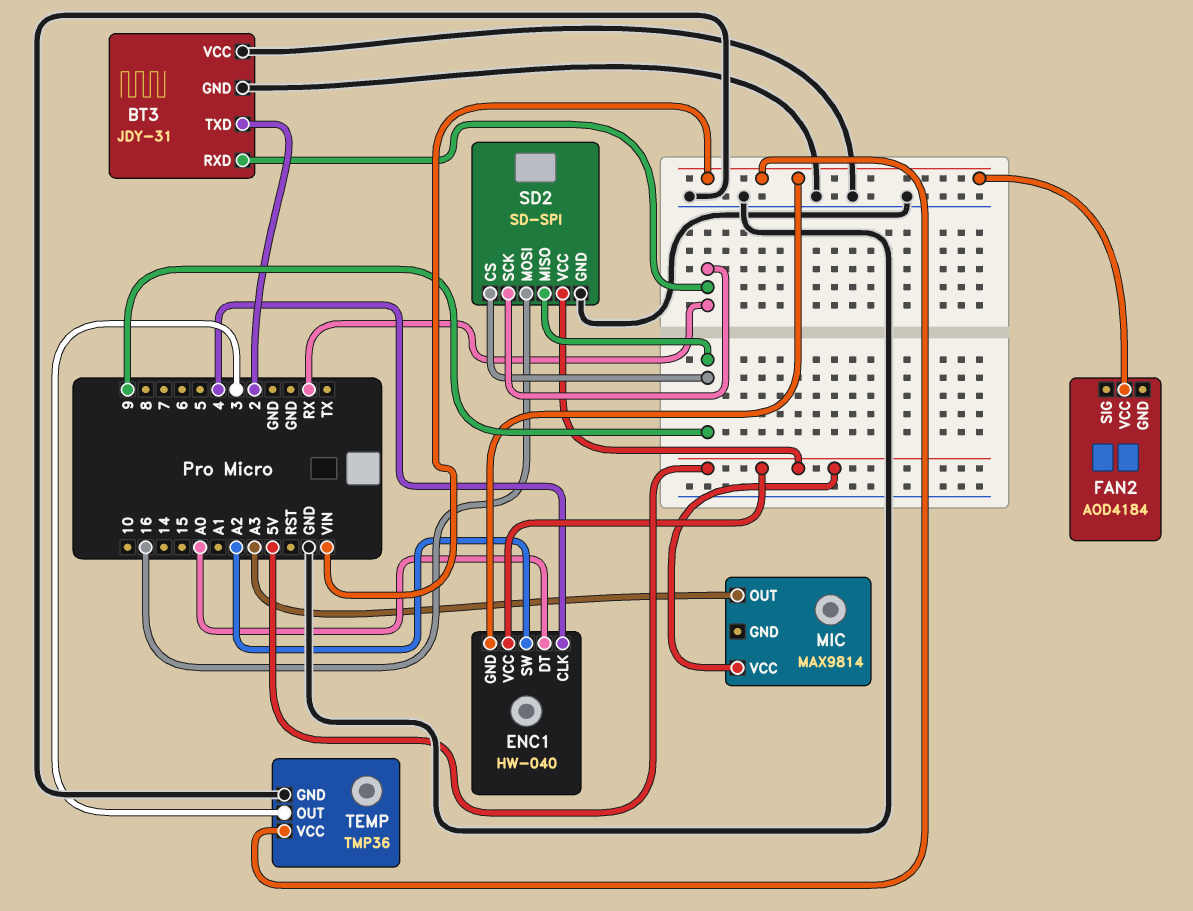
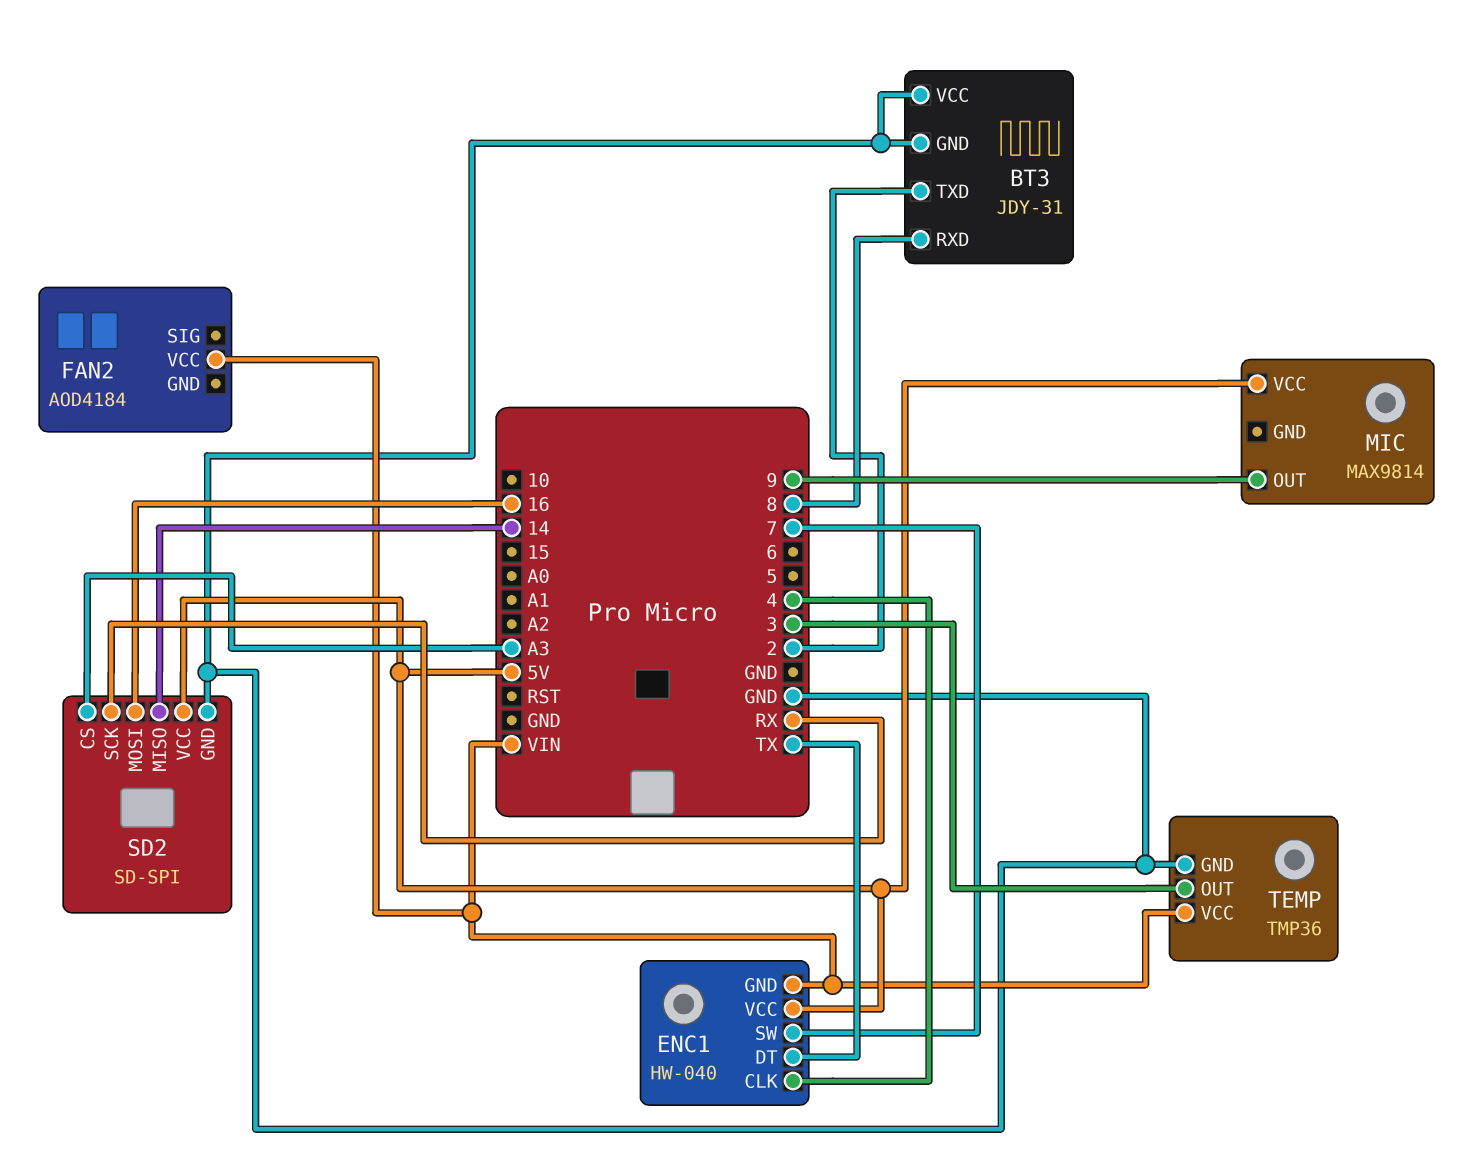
BT3 pin RXD: RX -> 8
ENC1 pin DT: A0 -> TX
ENC1 pin SW: A2 -> 7
MIC pin OUT: A3 -> 9
SD2 pin CS: 9 -> A3
SD2 pin MISO: 9 -> 14

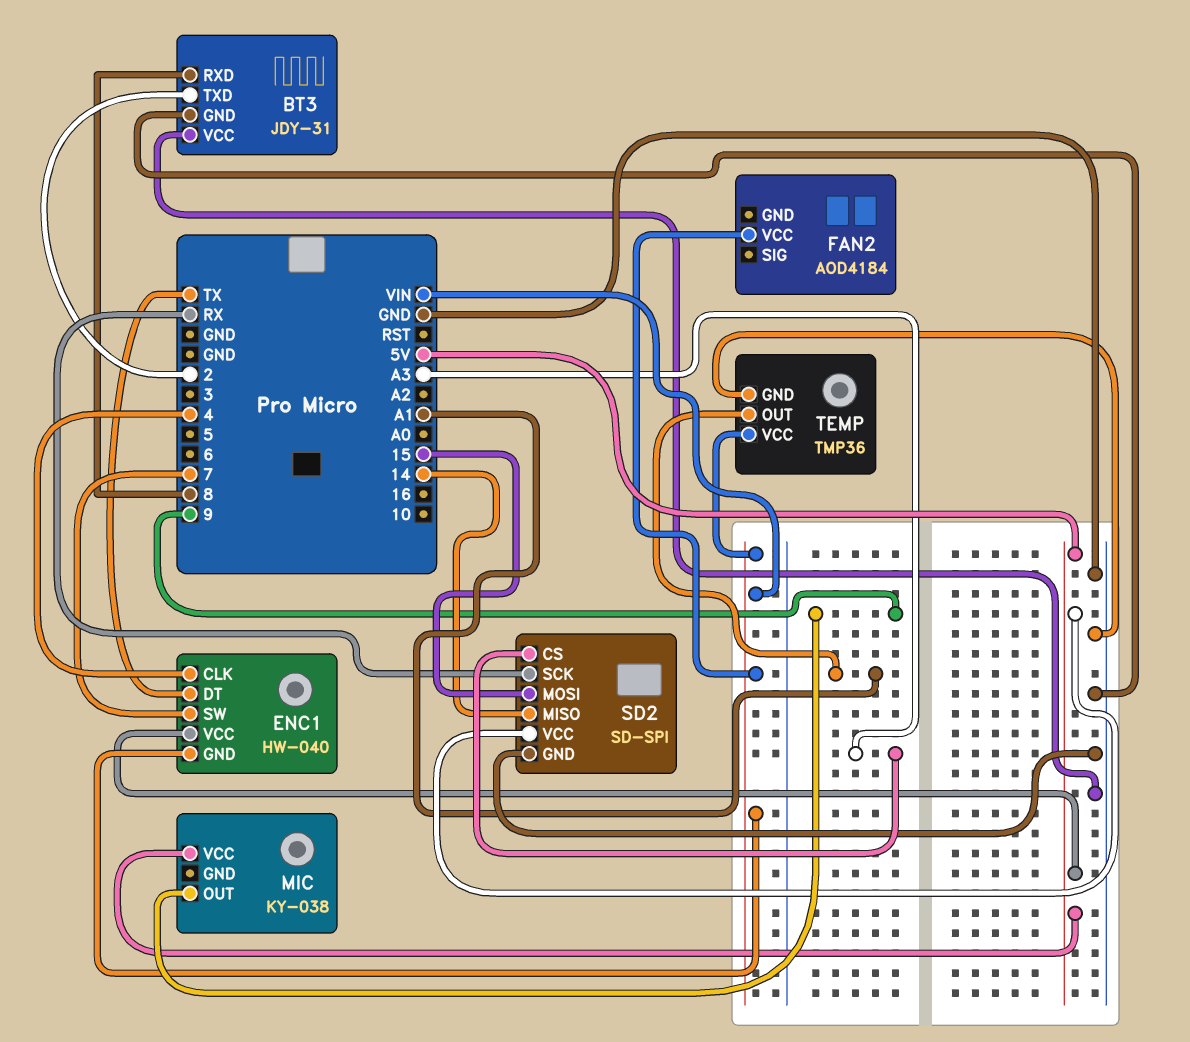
MIC: MAX9814 -> KY-038
SD2 pin MOSI: 16 -> 15
TEMP pin OUT: 3 -> A1

